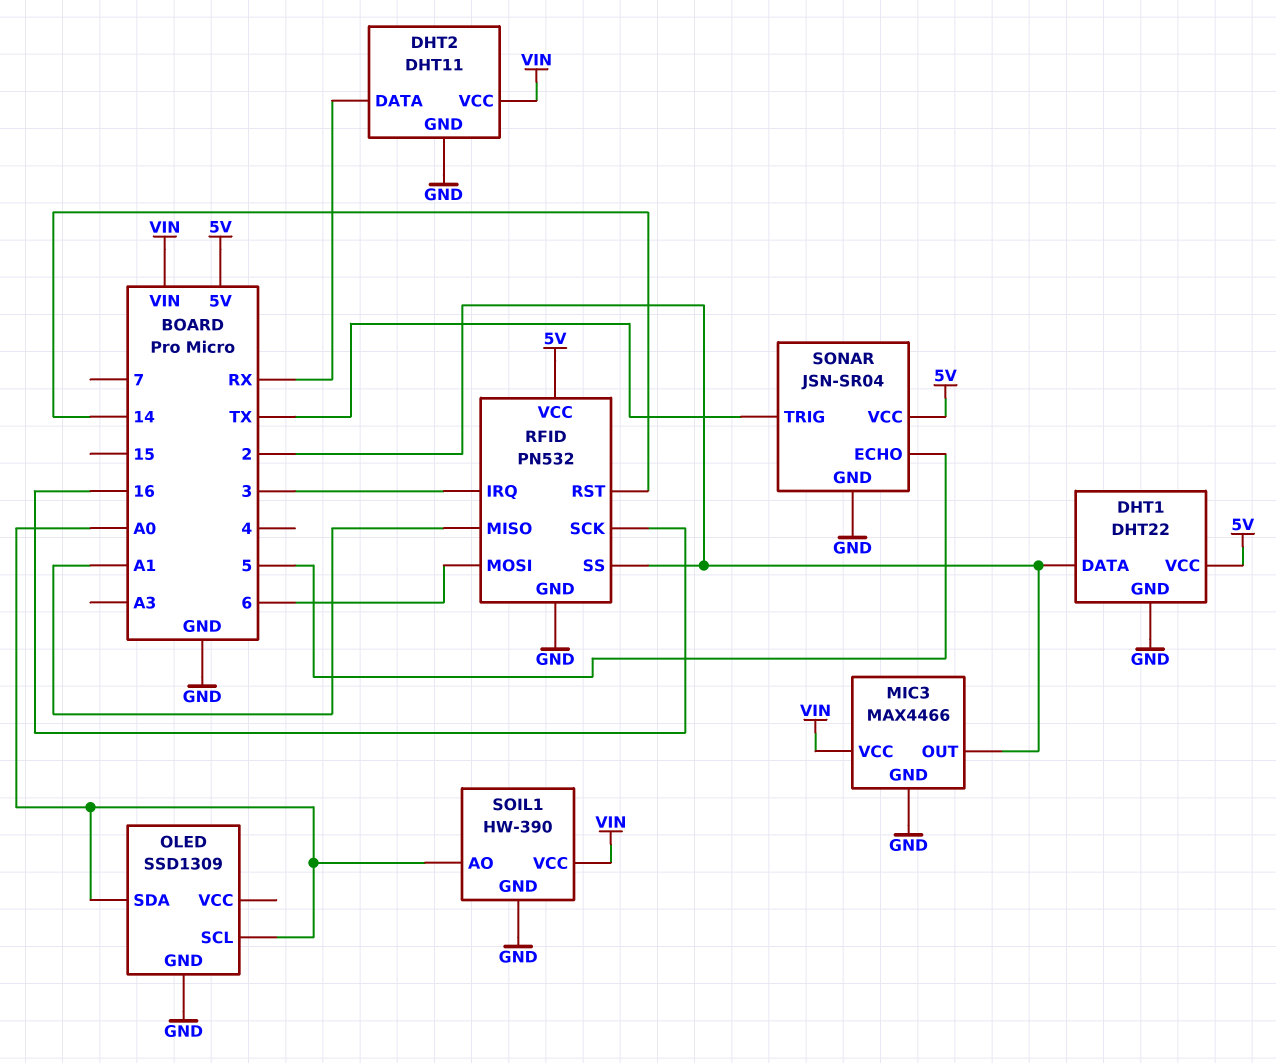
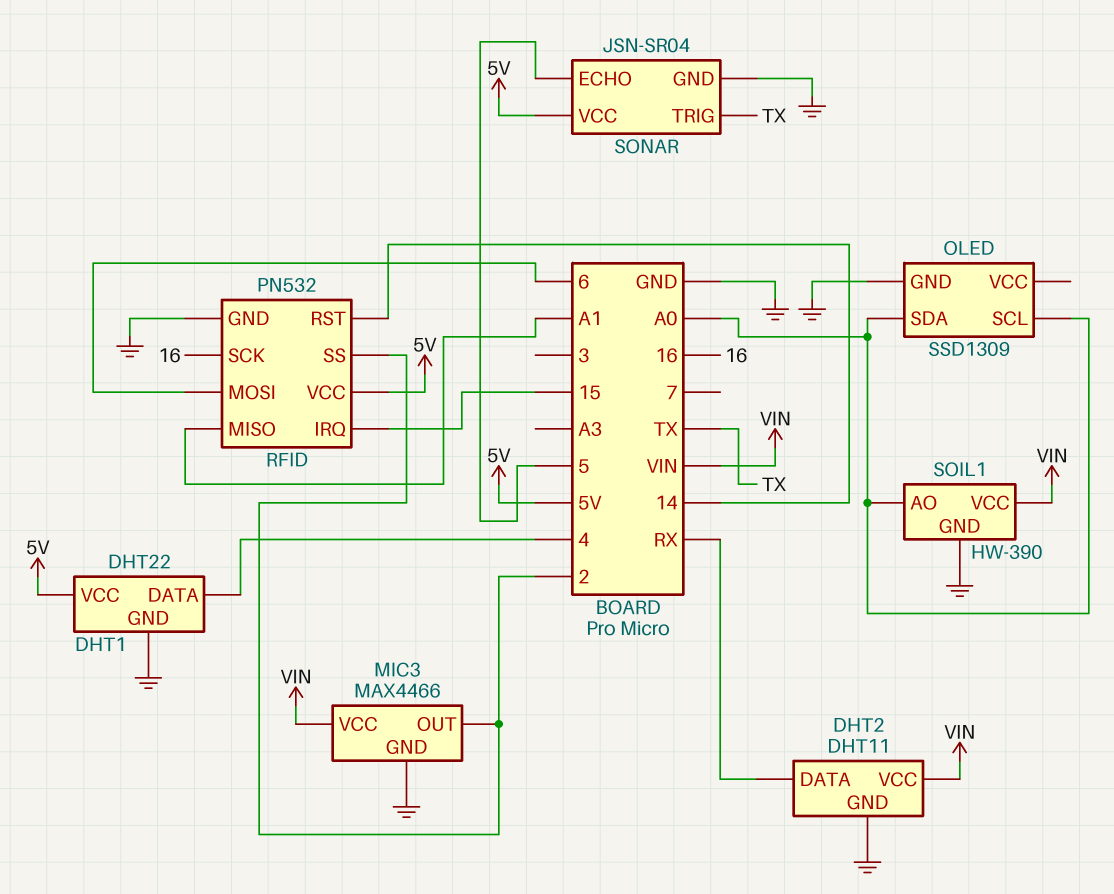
DHT1 pin DATA: 2 -> 4
RFID pin IRQ: 3 -> 15

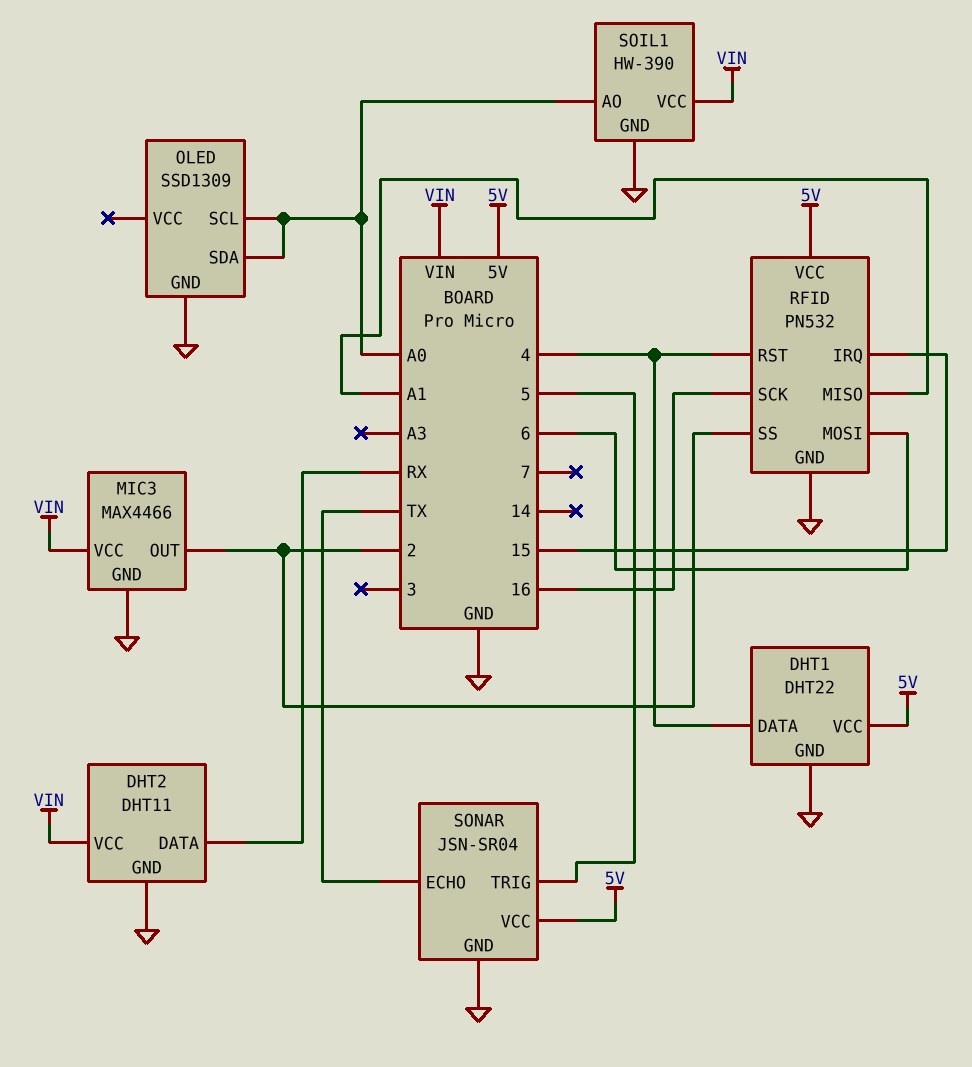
RFID pin RST: 14 -> 4
SONAR pin ECHO: 5 -> TX
SONAR pin TRIG: TX -> 5

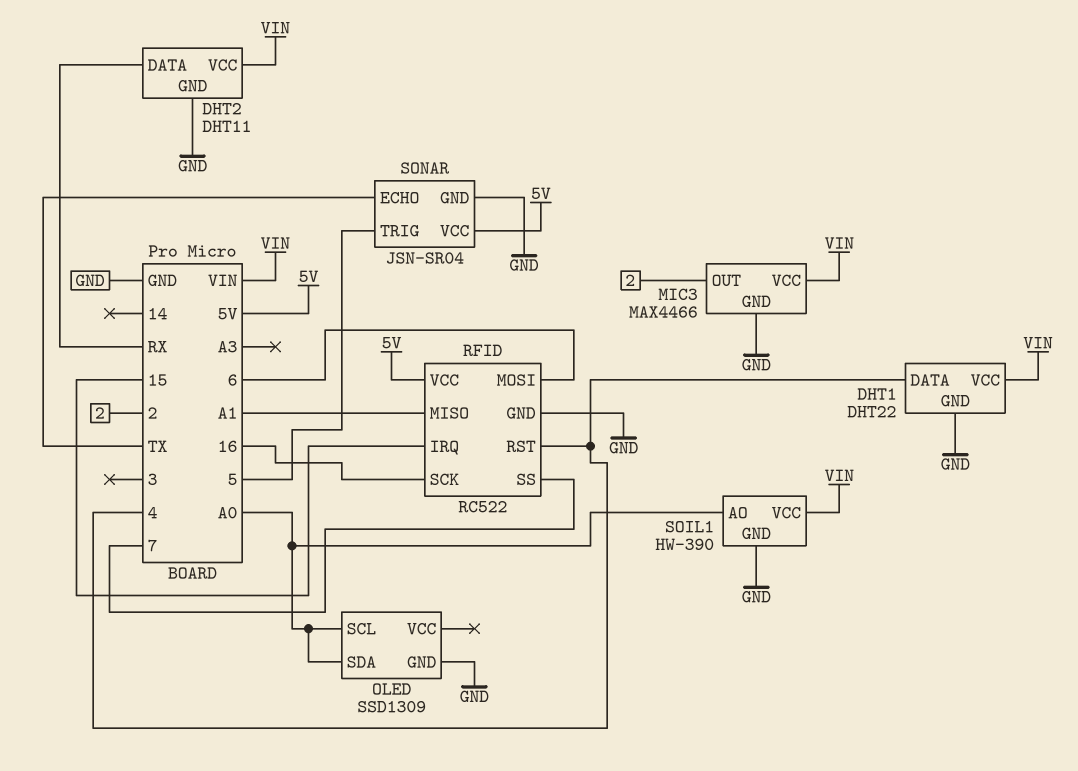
DHT1 pin VCC: 5V -> VIN
RFID: PN532 -> RC522
RFID pin SS: 2 -> 7

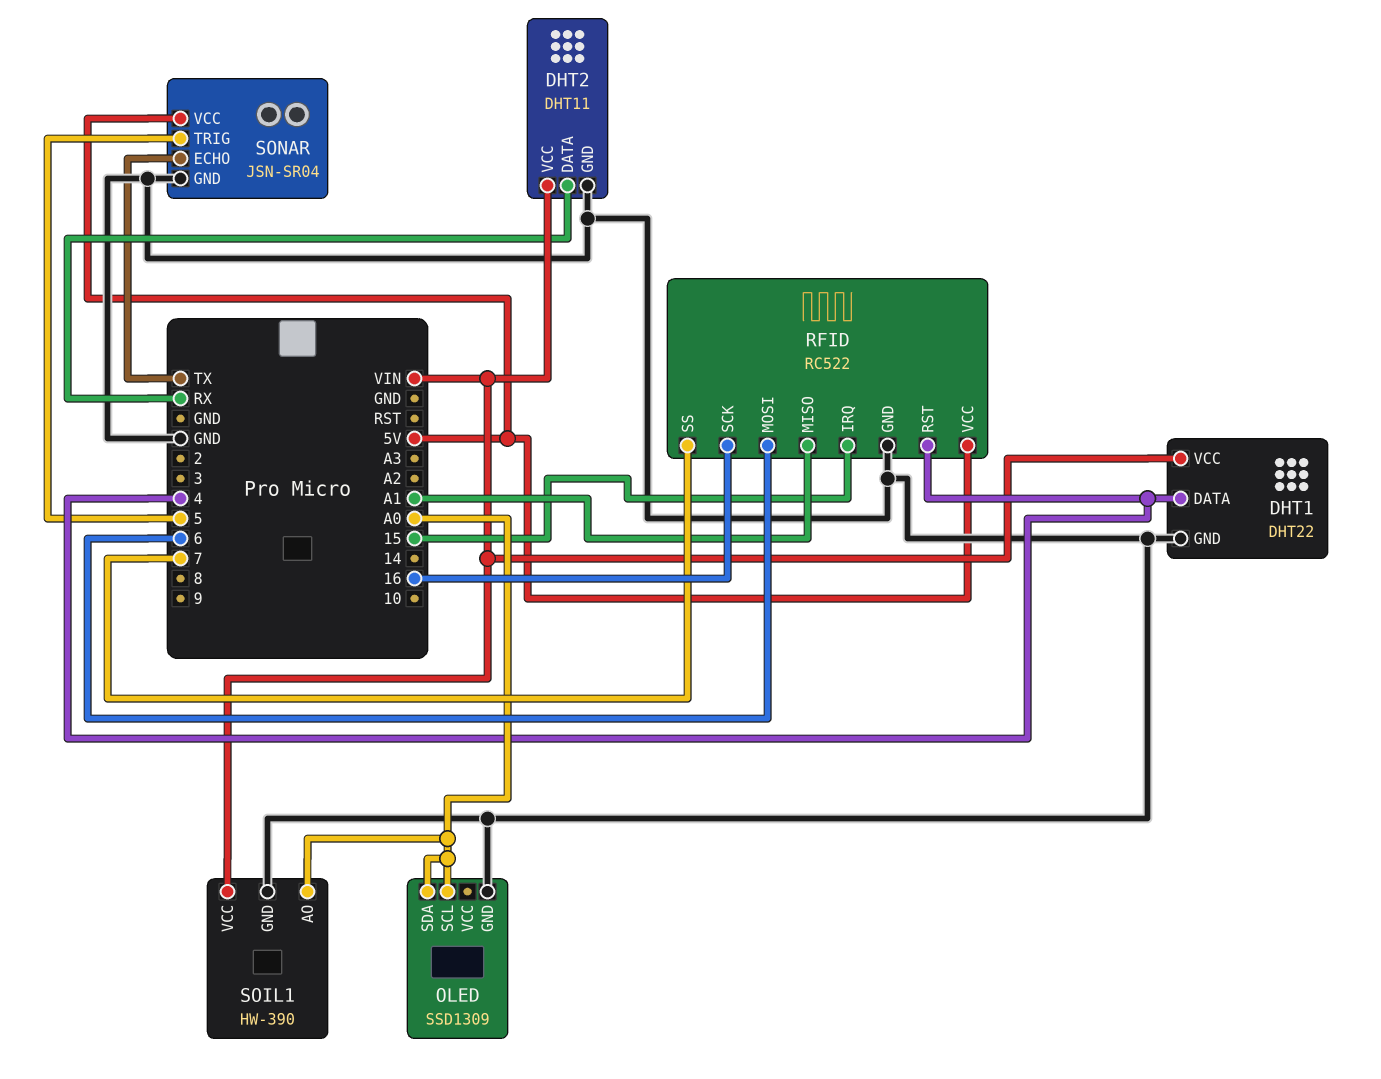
MIC3: MAX4466 -> none
MIC3 pin GND: GND -> none
MIC3 pin OUT: 2 -> none
MIC3 pin VCC: VIN -> none

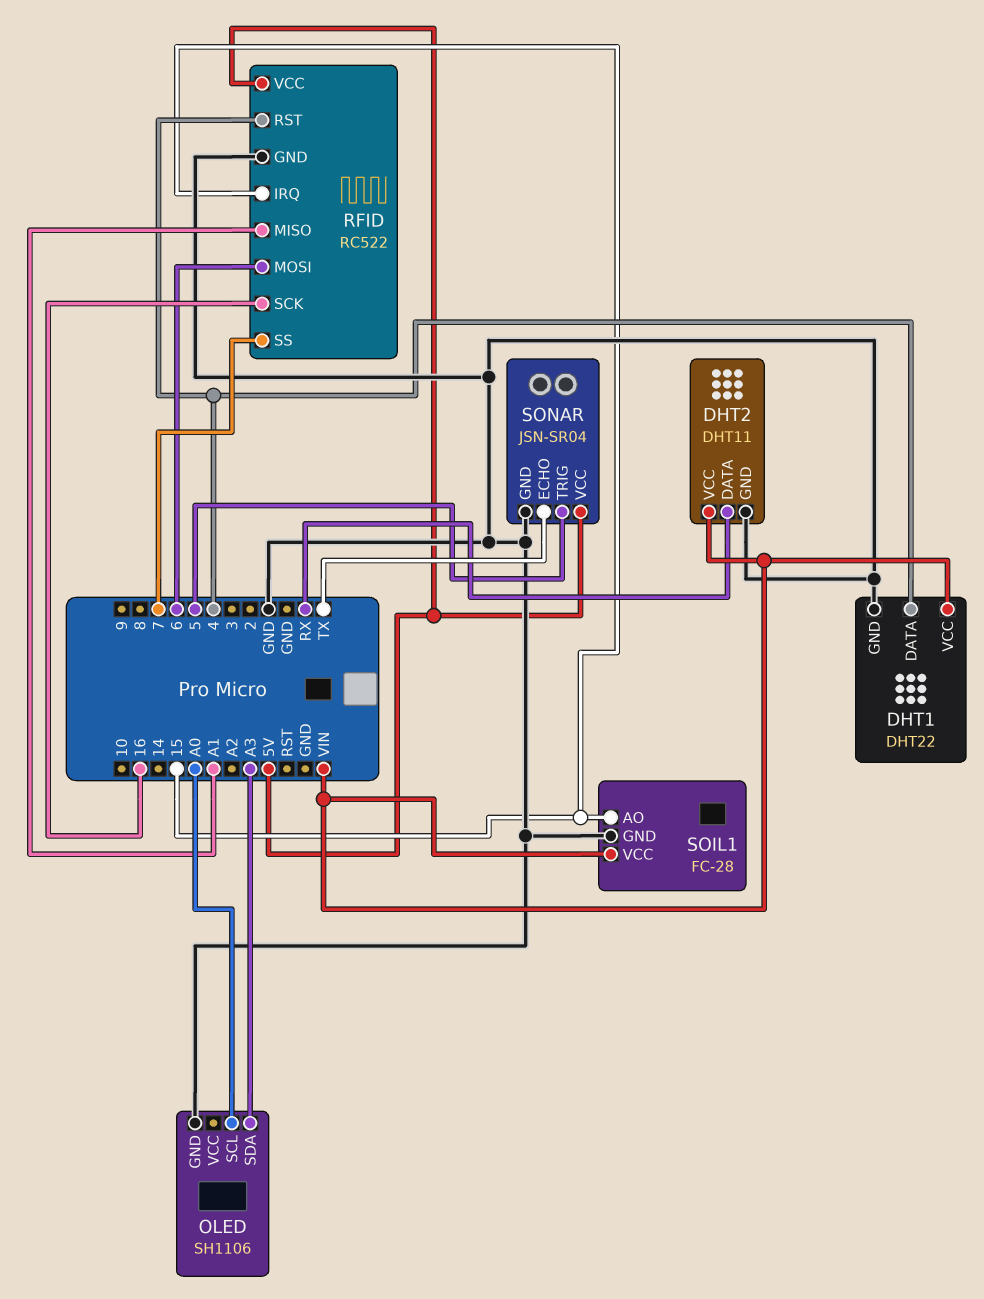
OLED: SSD1309 -> SH1106
OLED pin SDA: A0 -> A3
SOIL1: HW-390 -> FC-28
SOIL1 pin AO: A0 -> 15

